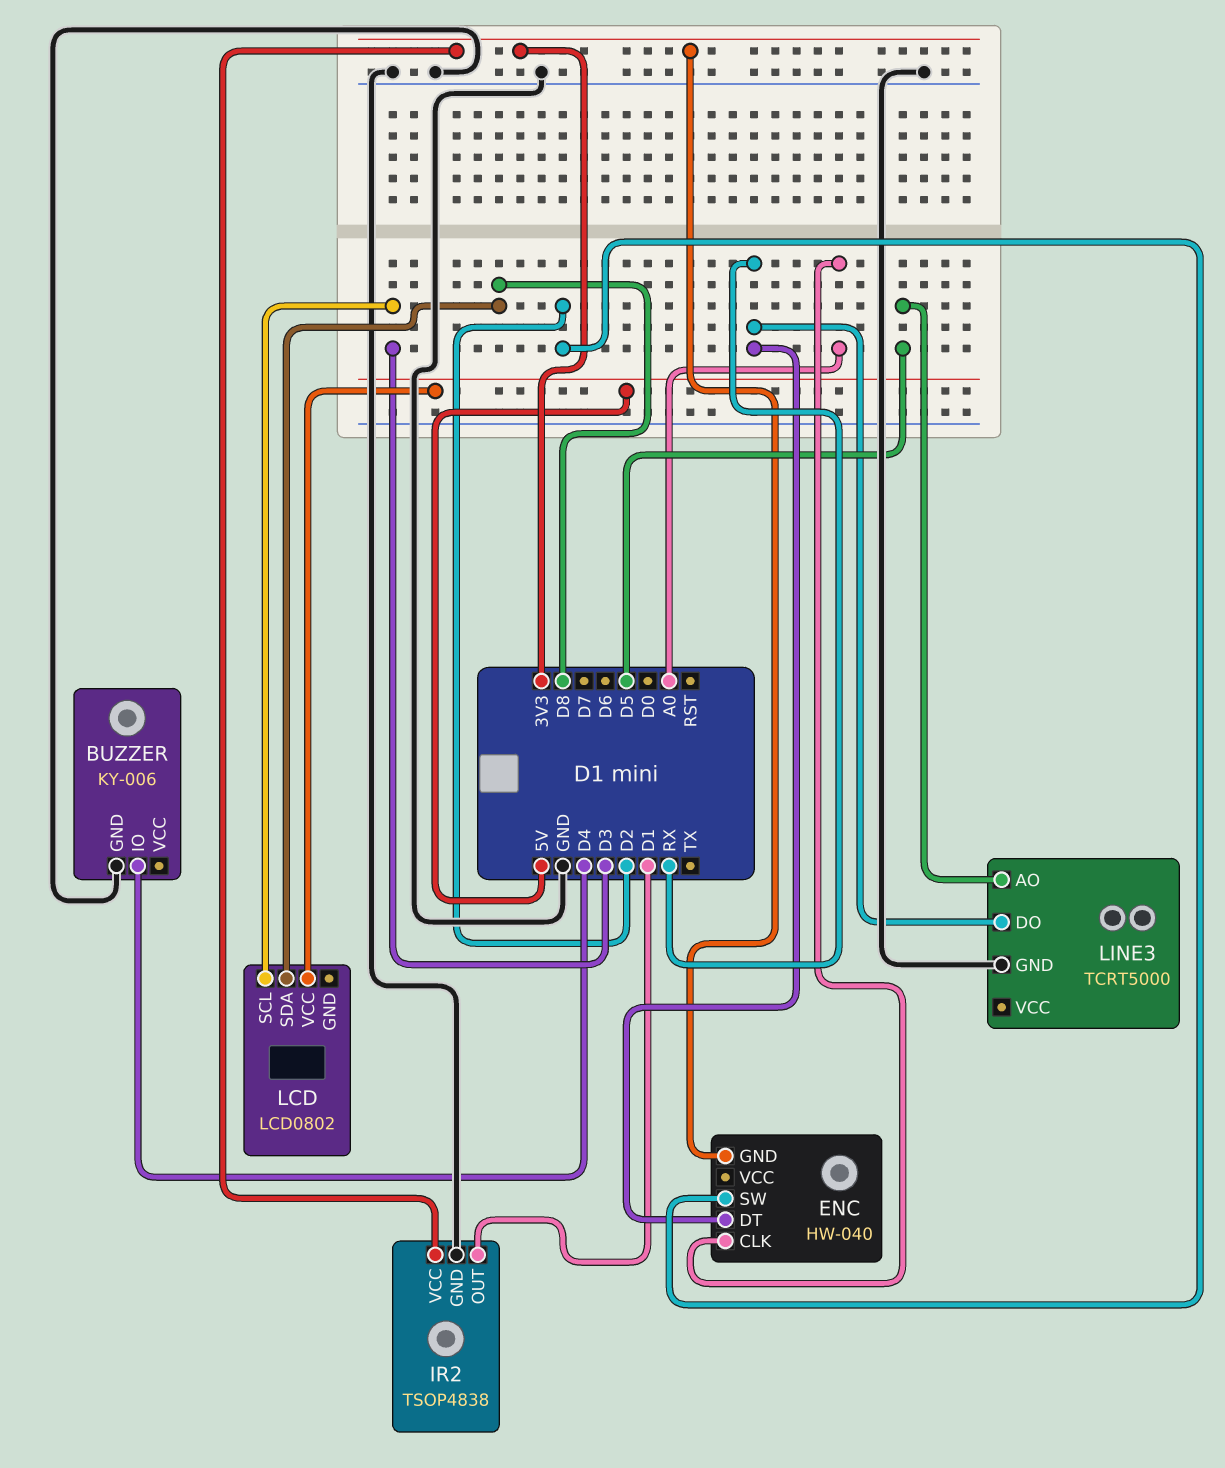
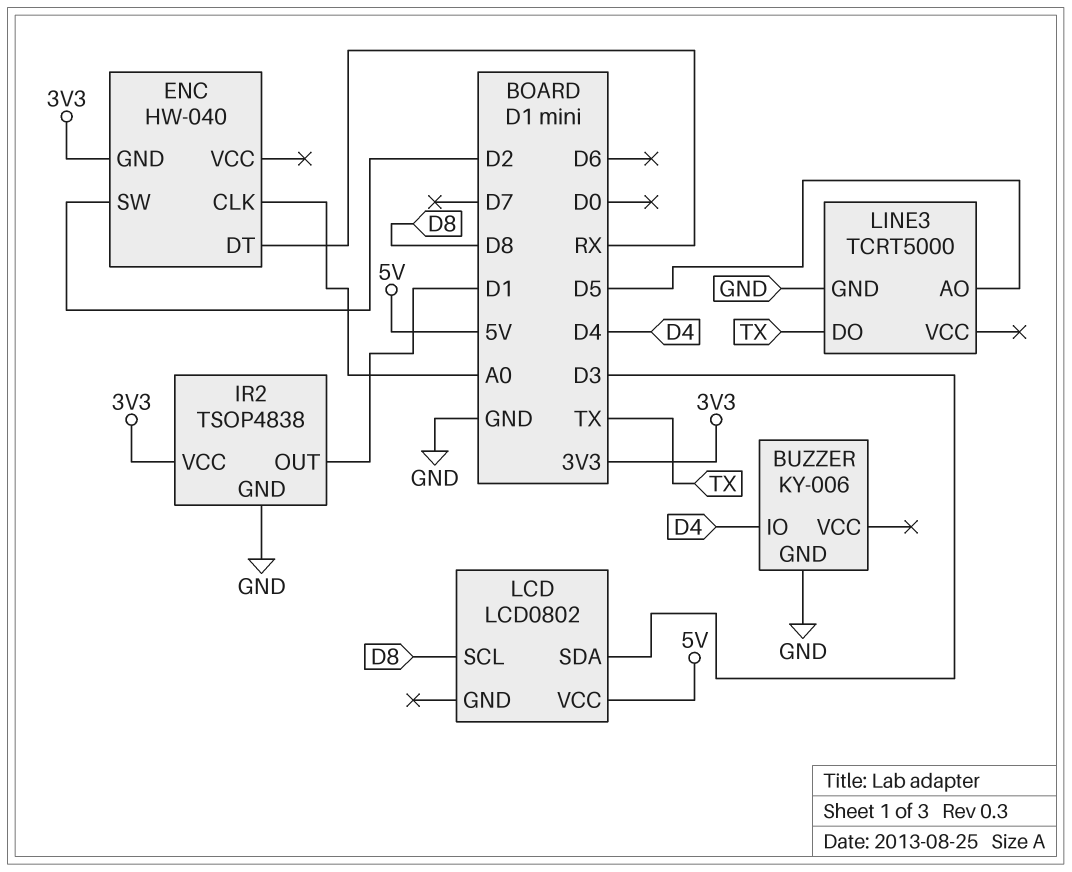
LCD pin SCL: D3 -> D8
LCD pin SDA: D8 -> D3
LINE3 pin DO: RX -> TX

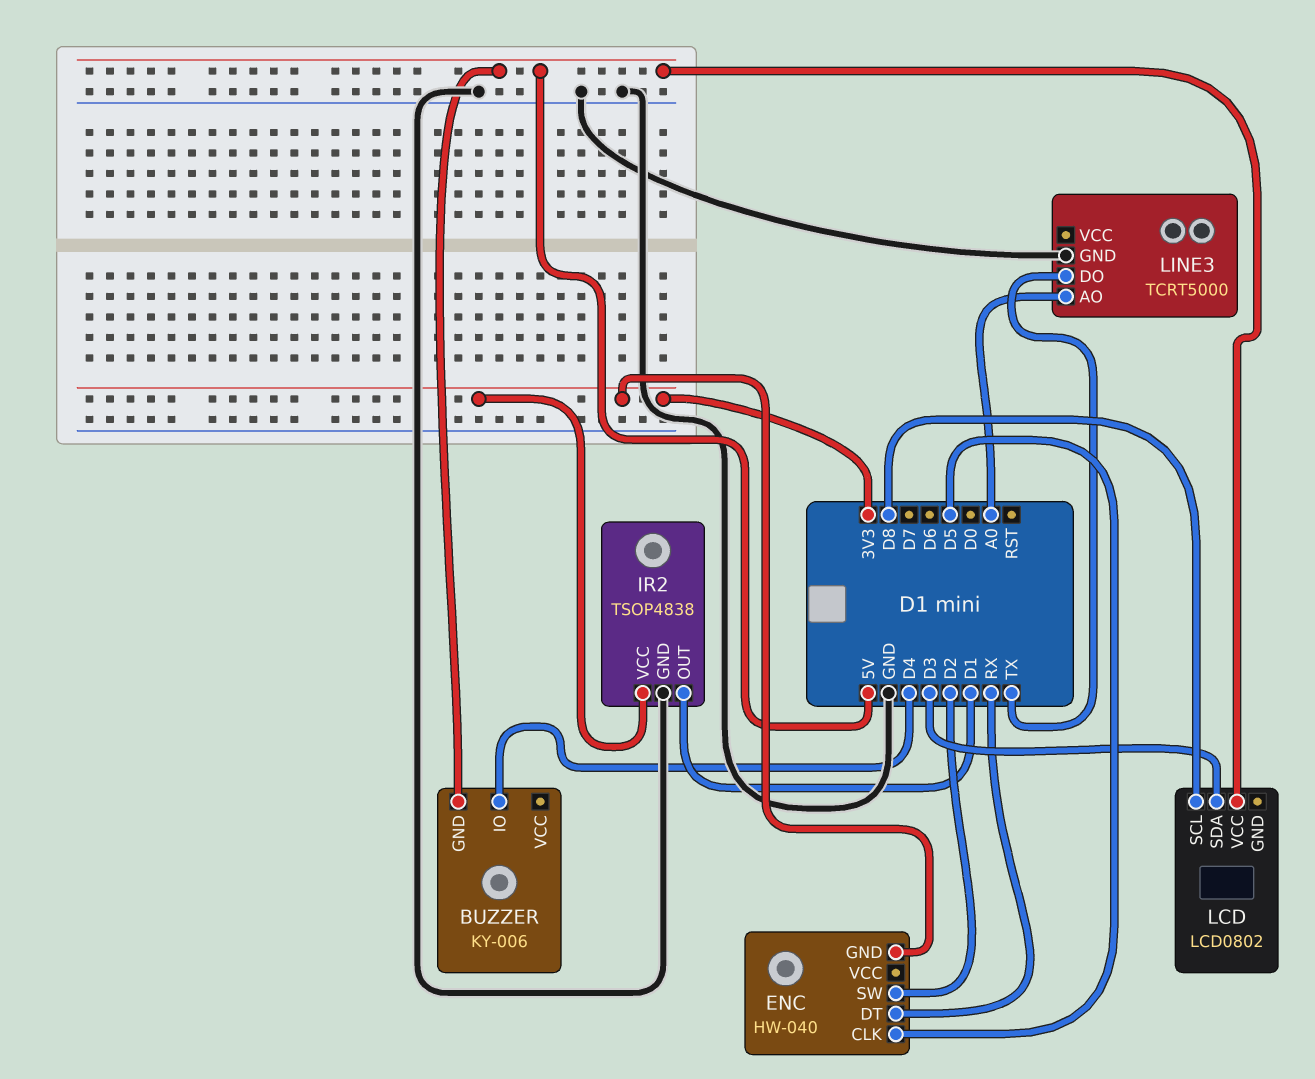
BUZZER pin GND: GND -> 5V
ENC pin CLK: A0 -> D5
LINE3 pin AO: D5 -> A0

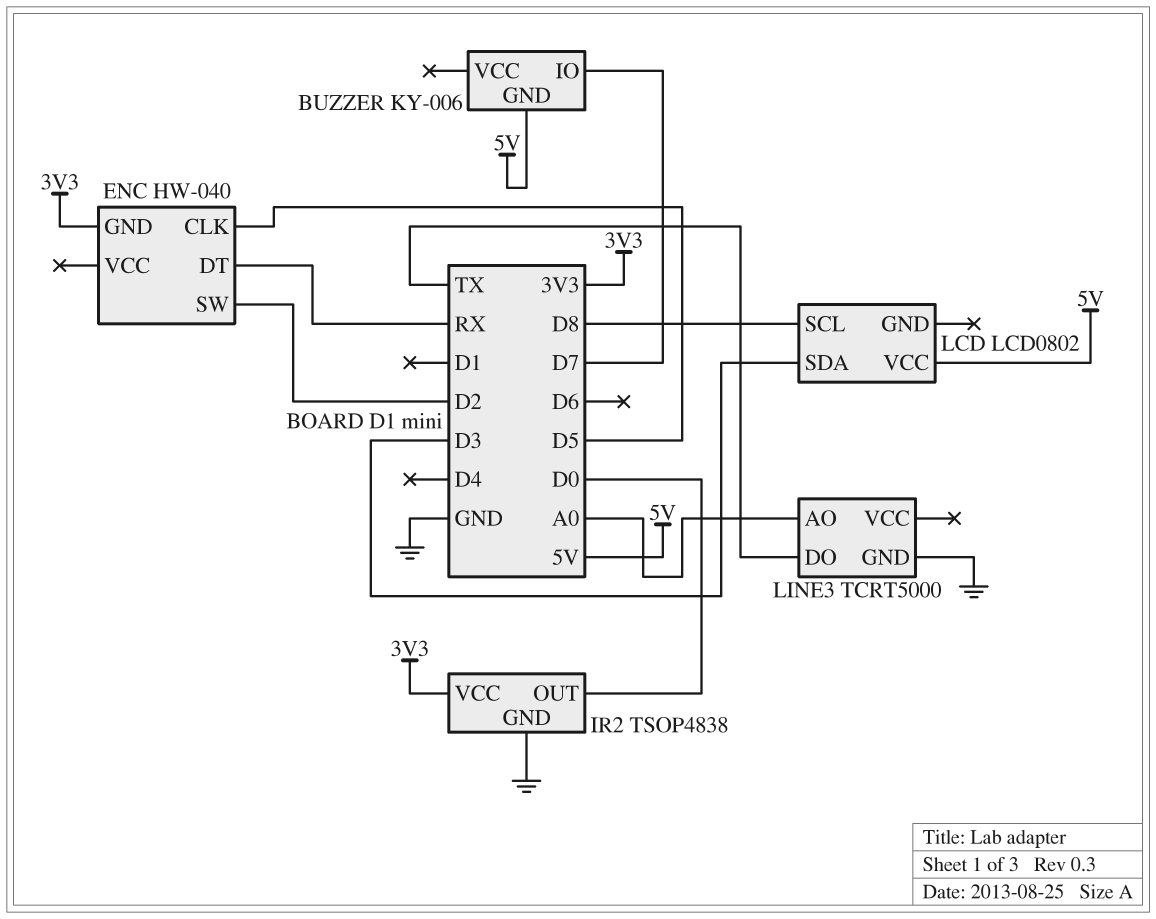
BUZZER pin IO: D4 -> D7
IR2 pin OUT: D1 -> D0

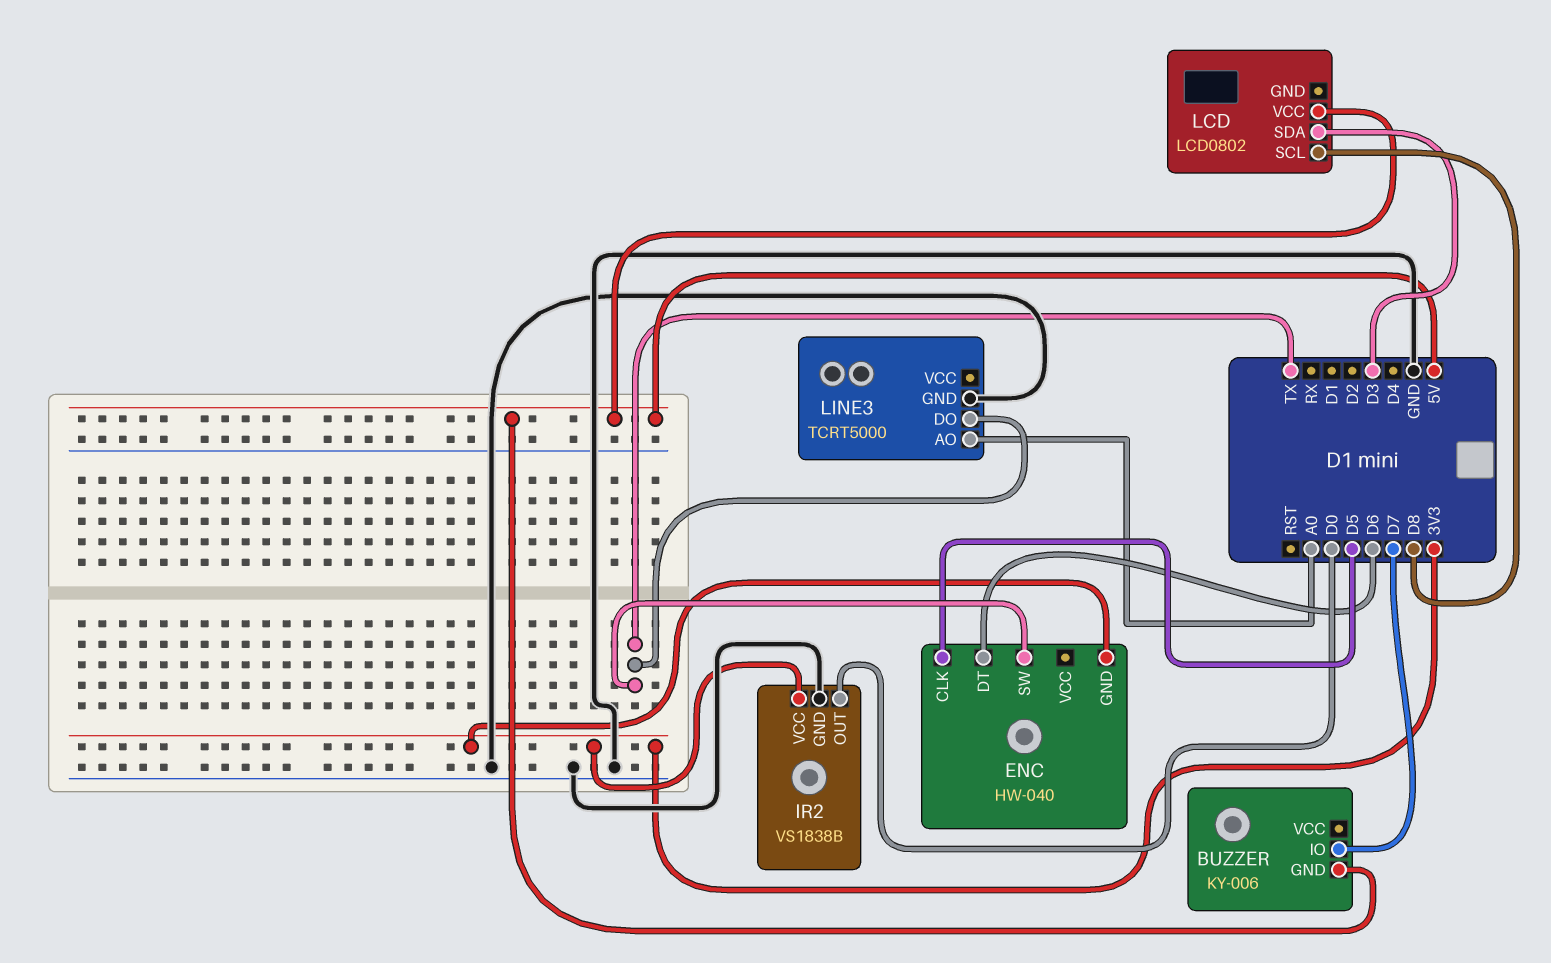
ENC pin DT: RX -> D6
ENC pin SW: D2 -> TX
IR2: TSOP4838 -> VS1838B

